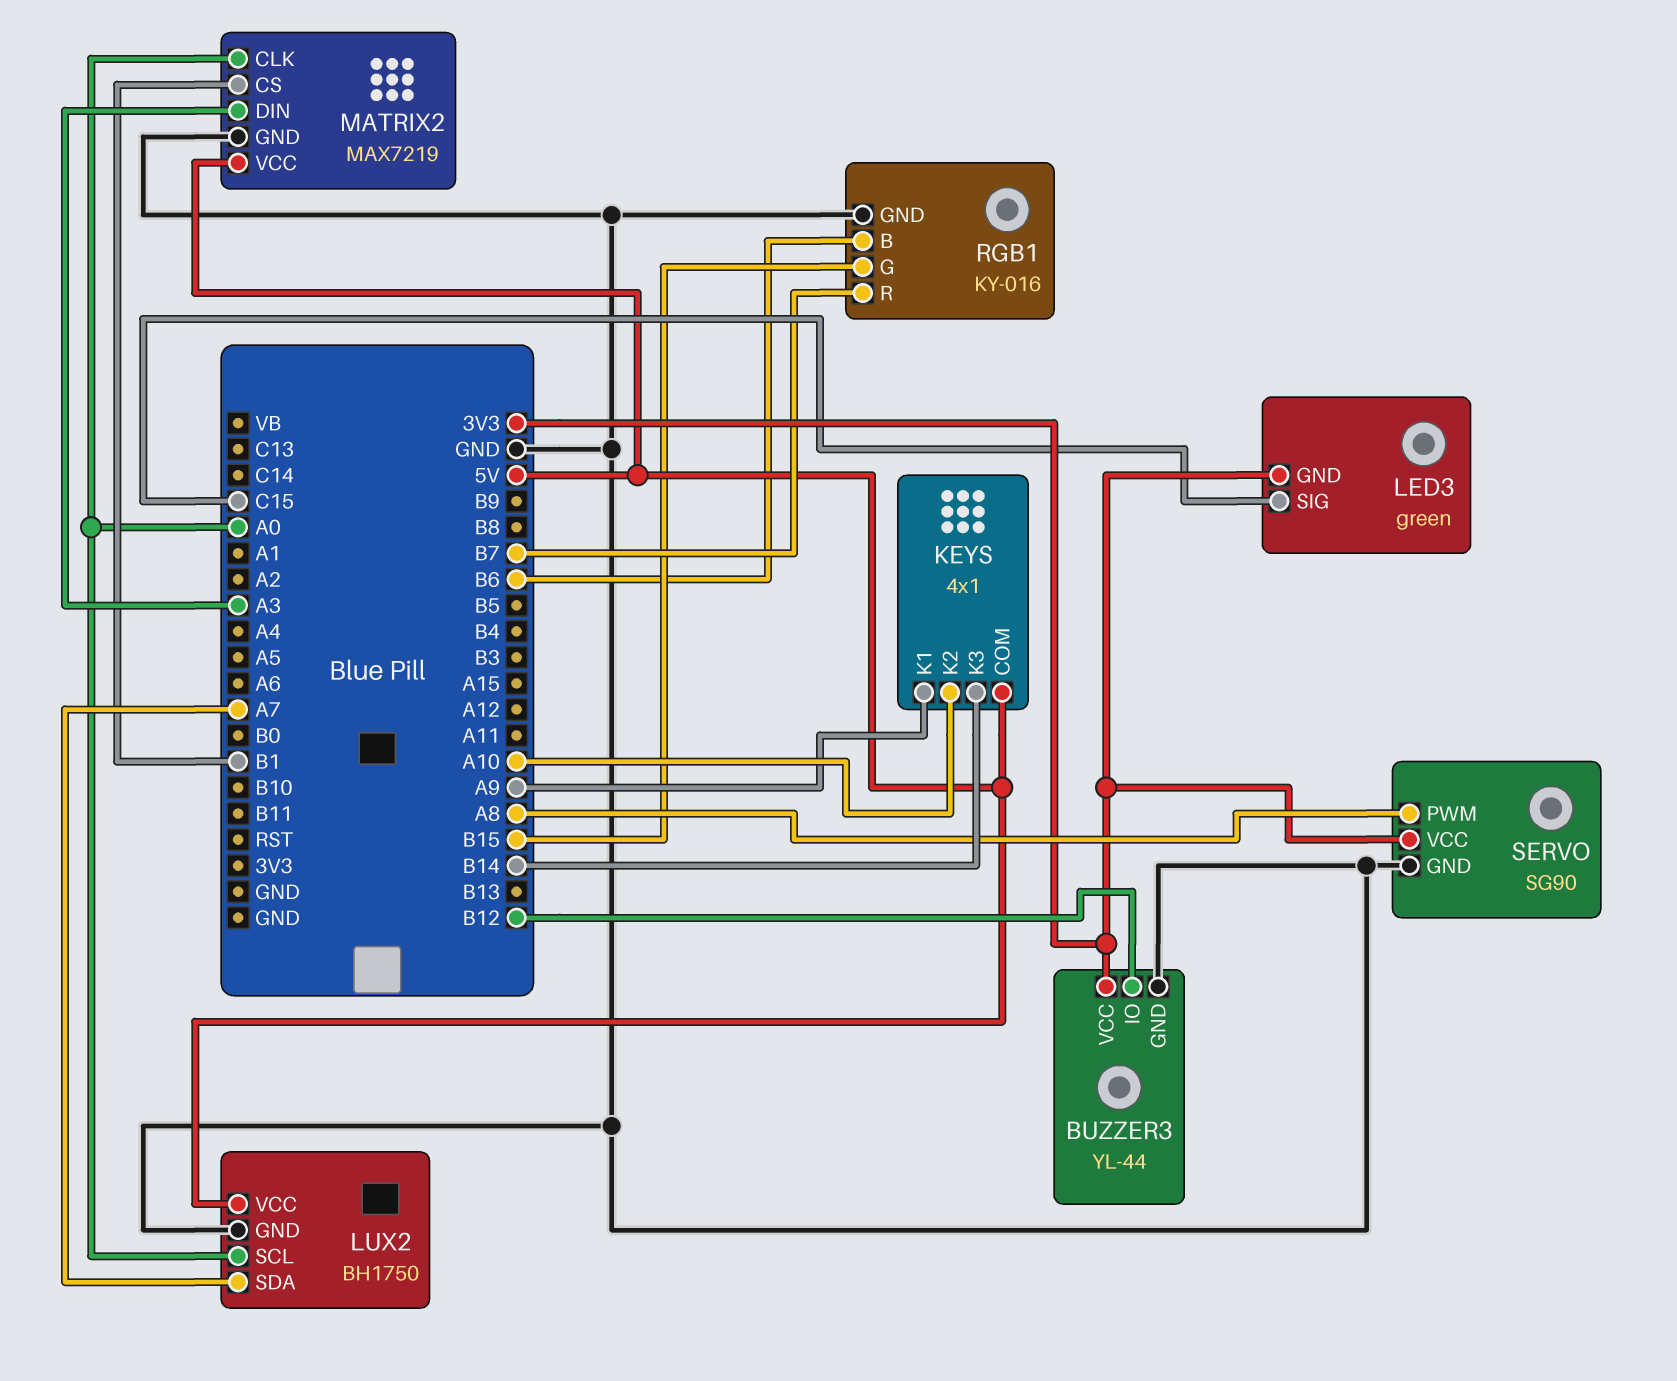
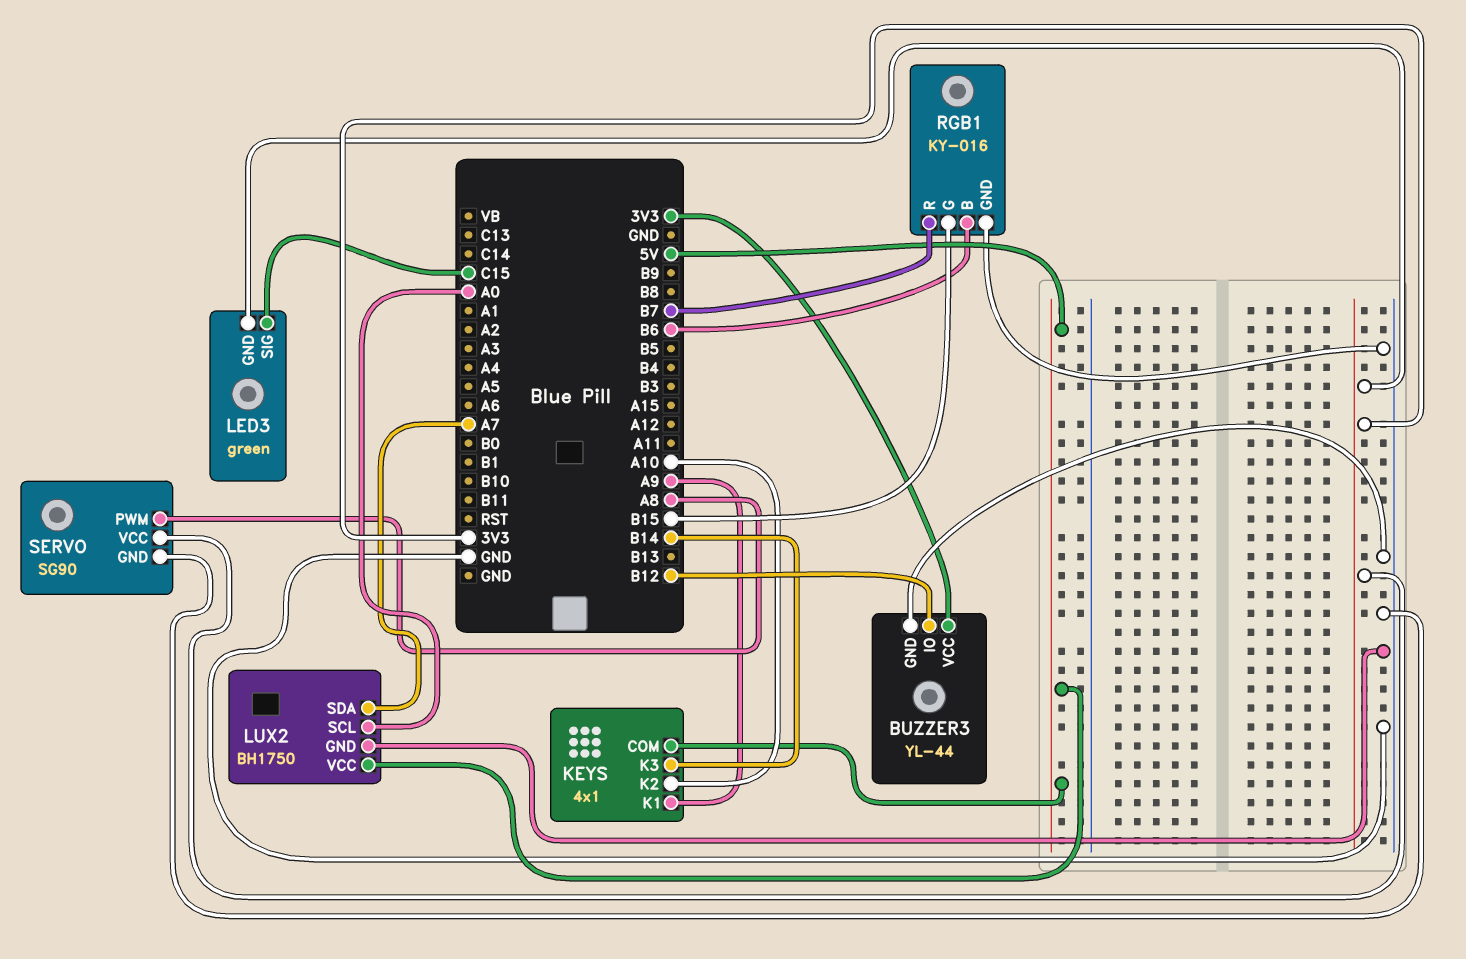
MATRIX2: MAX7219 -> none
MATRIX2 pin CLK: A0 -> none
MATRIX2 pin CS: B1 -> none
MATRIX2 pin DIN: A3 -> none
MATRIX2 pin GND: GND -> none
MATRIX2 pin VCC: 5V -> none

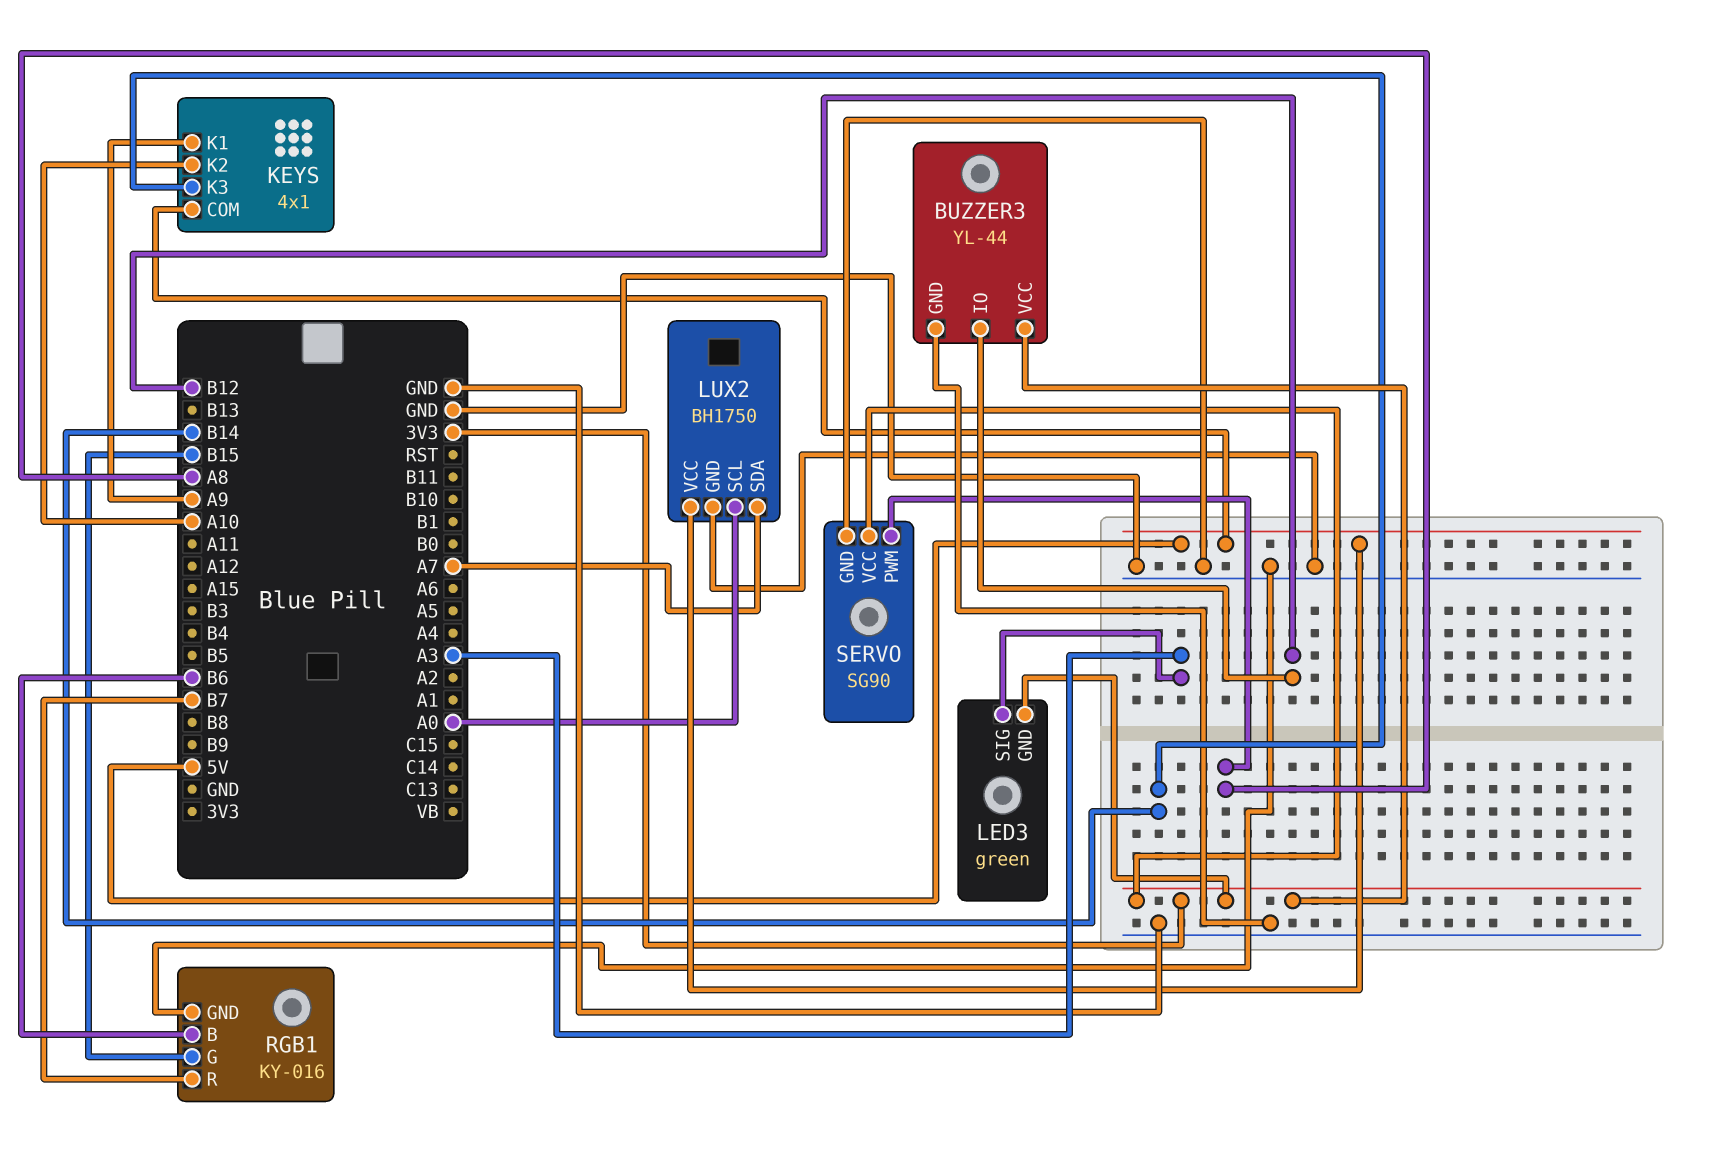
LED3 pin SIG: C15 -> A3

